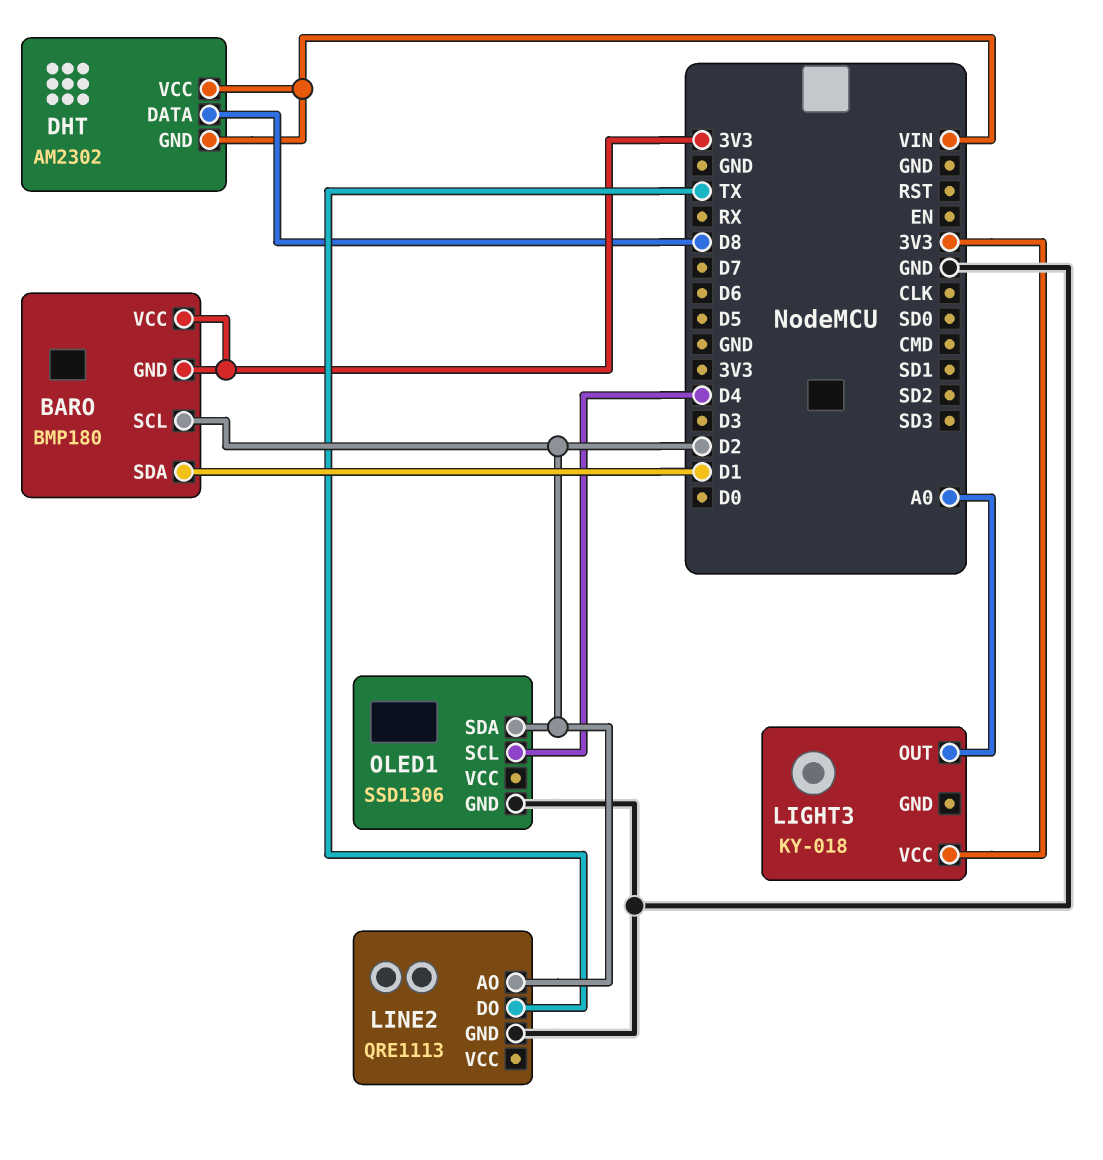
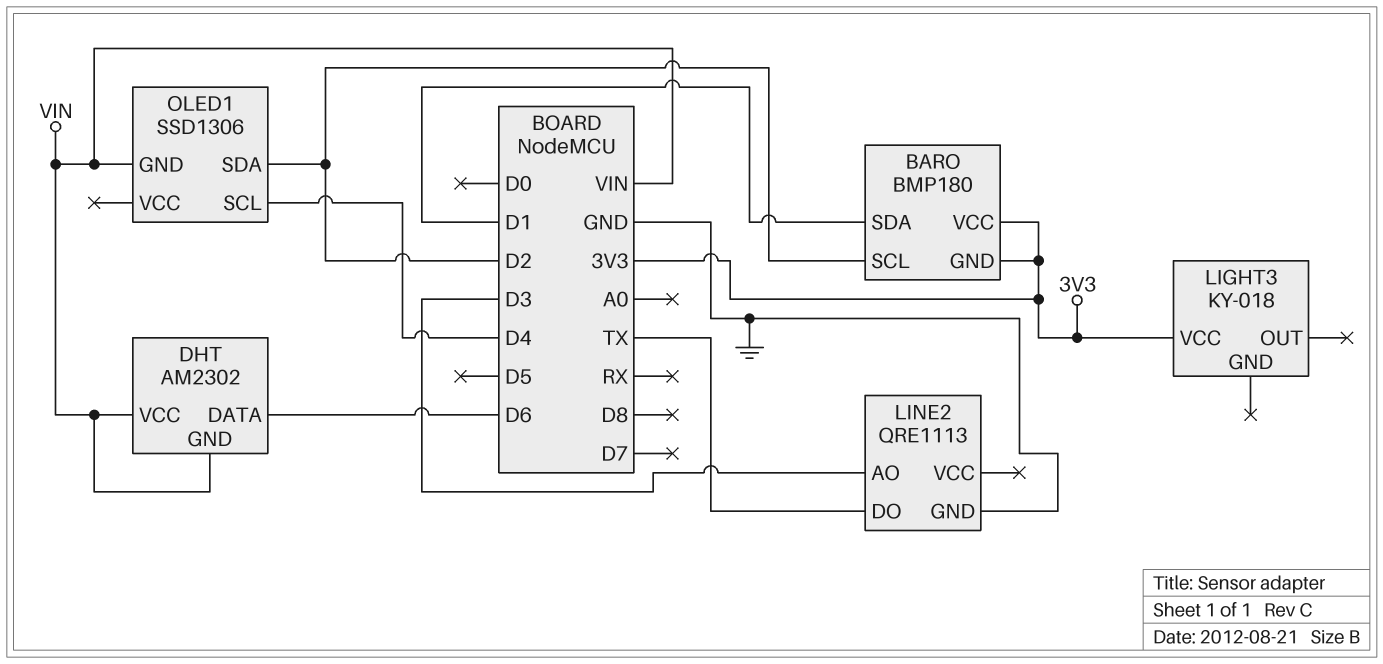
DHT pin DATA: D8 -> D6
LIGHT3 pin OUT: A0 -> none
LINE2 pin AO: D2 -> D3
OLED1 pin GND: GND -> VIN

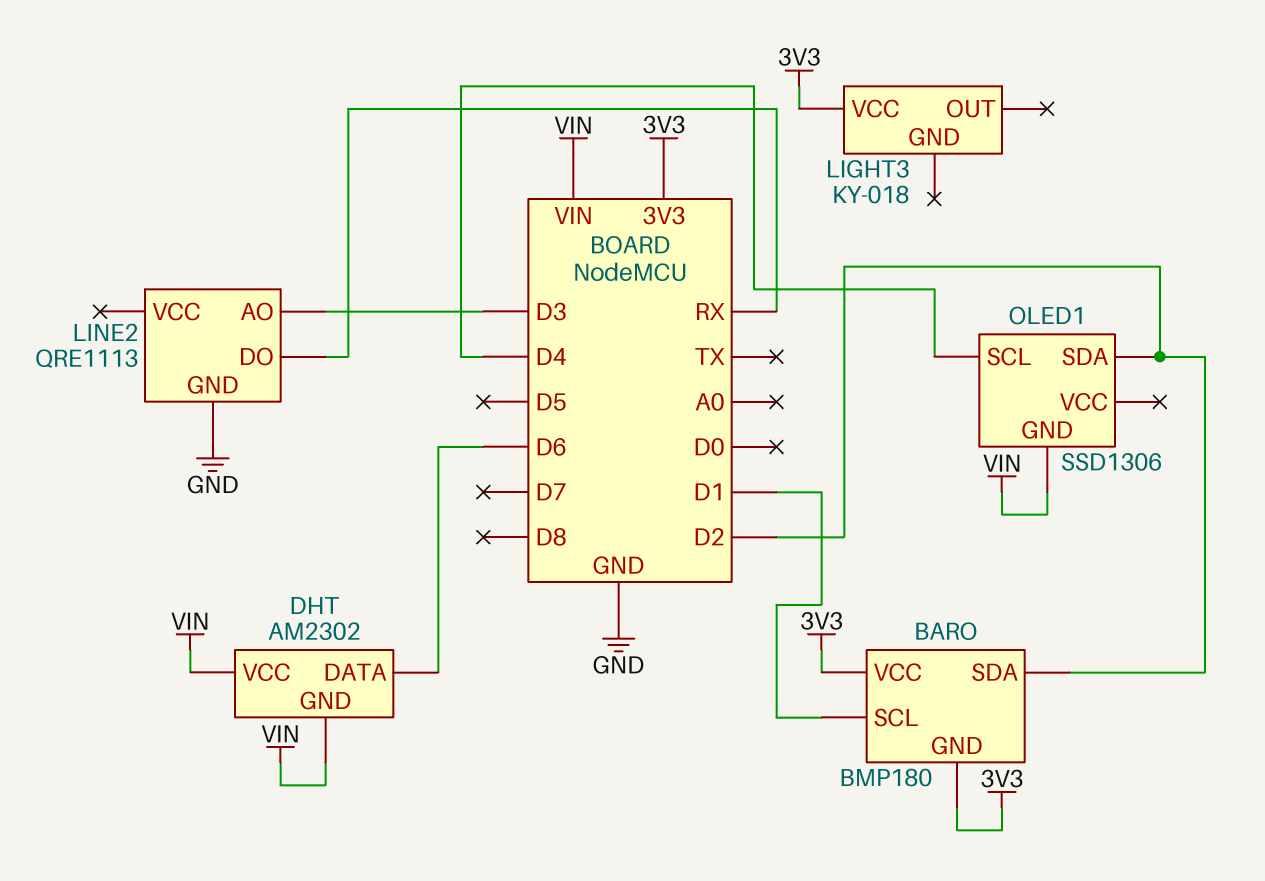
BARO pin SCL: D2 -> D1
BARO pin SDA: D1 -> D2
LINE2 pin DO: TX -> RX

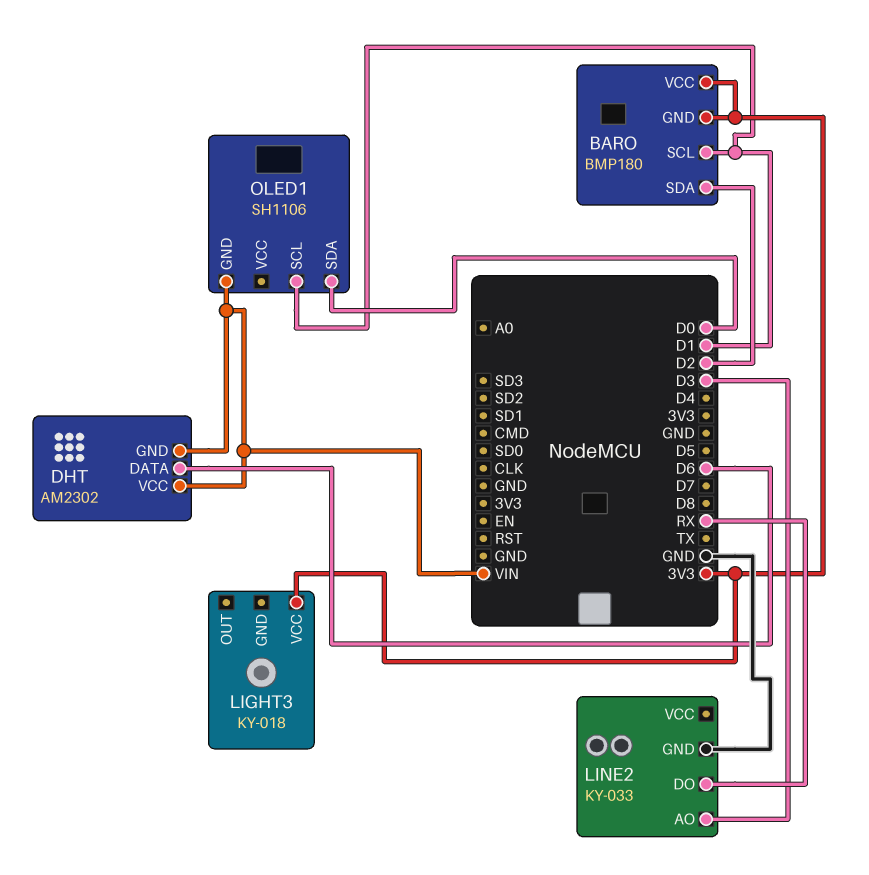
LINE2: QRE1113 -> KY-033
OLED1: SSD1306 -> SH1106
OLED1 pin SCL: D4 -> D1
OLED1 pin SDA: D2 -> D0

